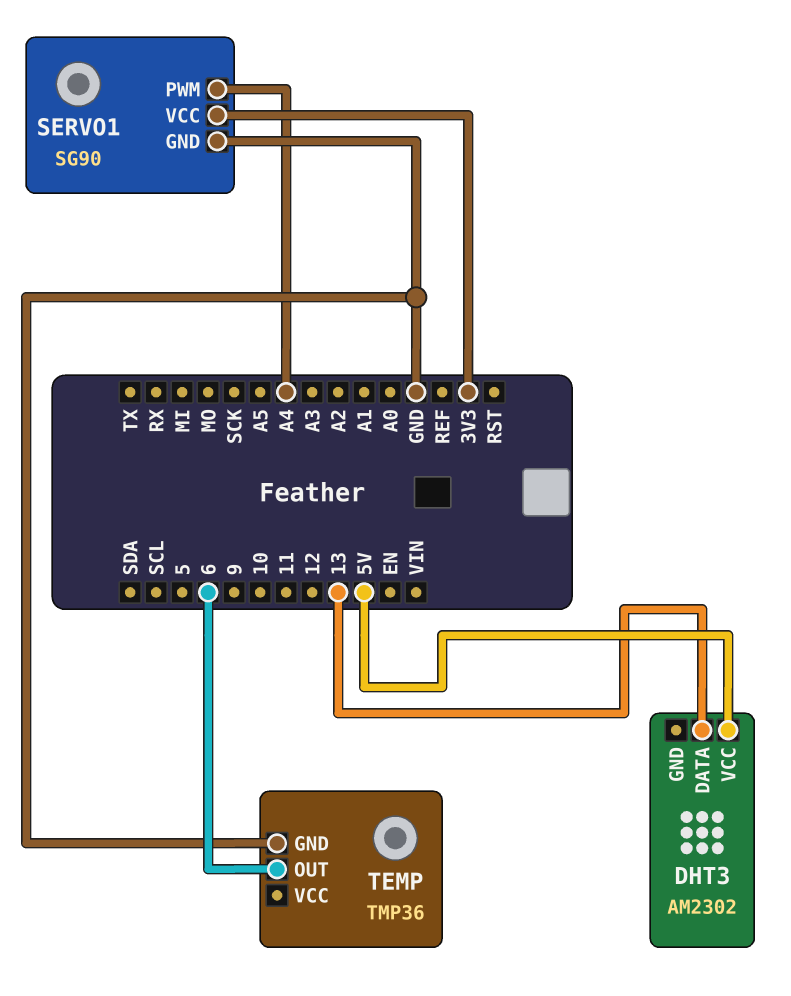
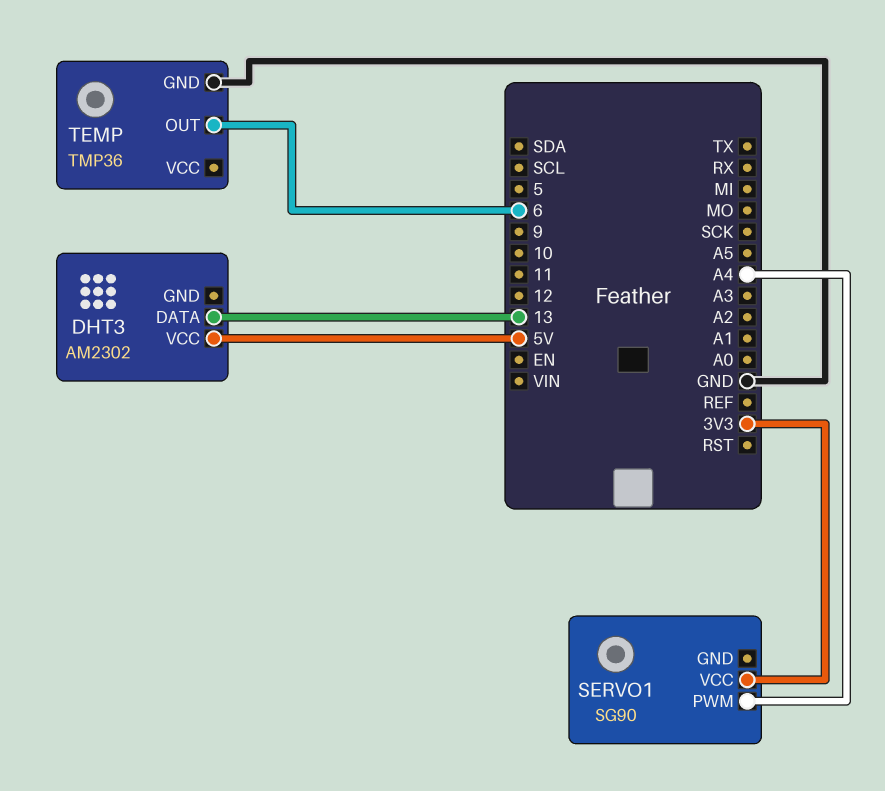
SERVO1 pin GND: GND -> none

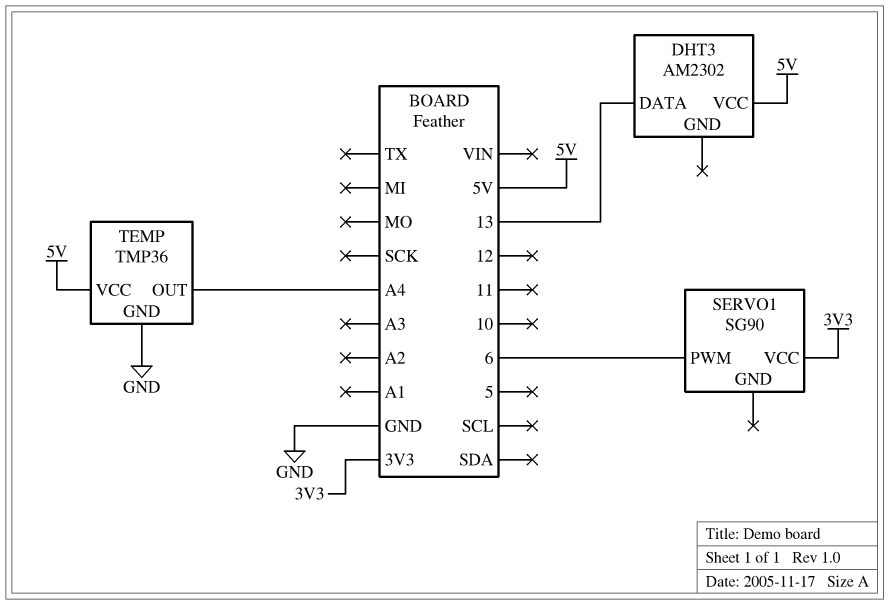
SERVO1 pin PWM: A4 -> 6
TEMP pin OUT: 6 -> A4
TEMP pin VCC: none -> 5V

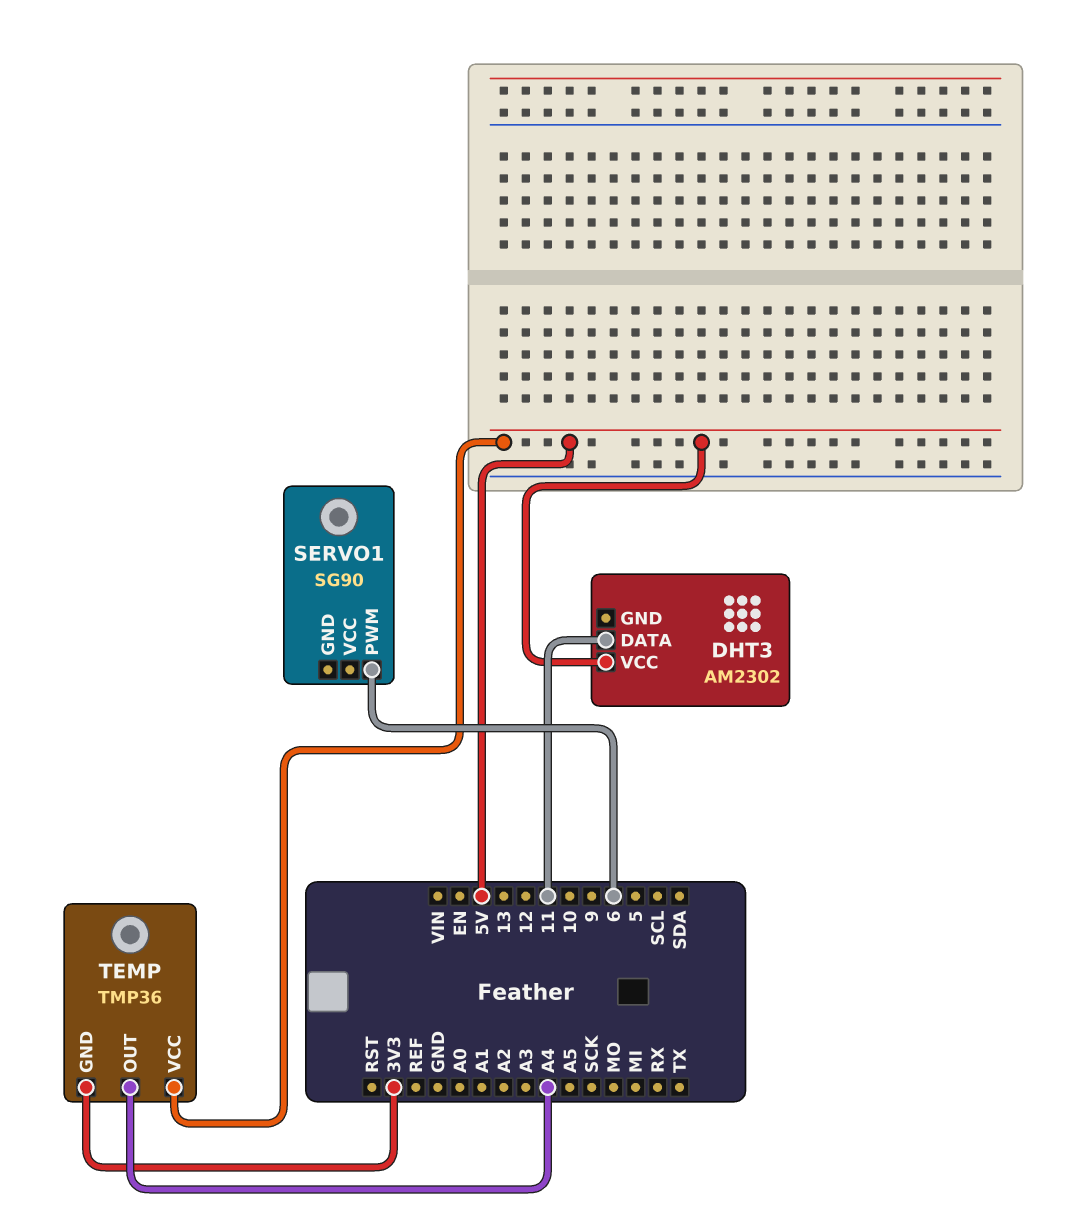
DHT3 pin DATA: 13 -> 11
SERVO1 pin VCC: 3V3 -> none
TEMP pin GND: GND -> 3V3

